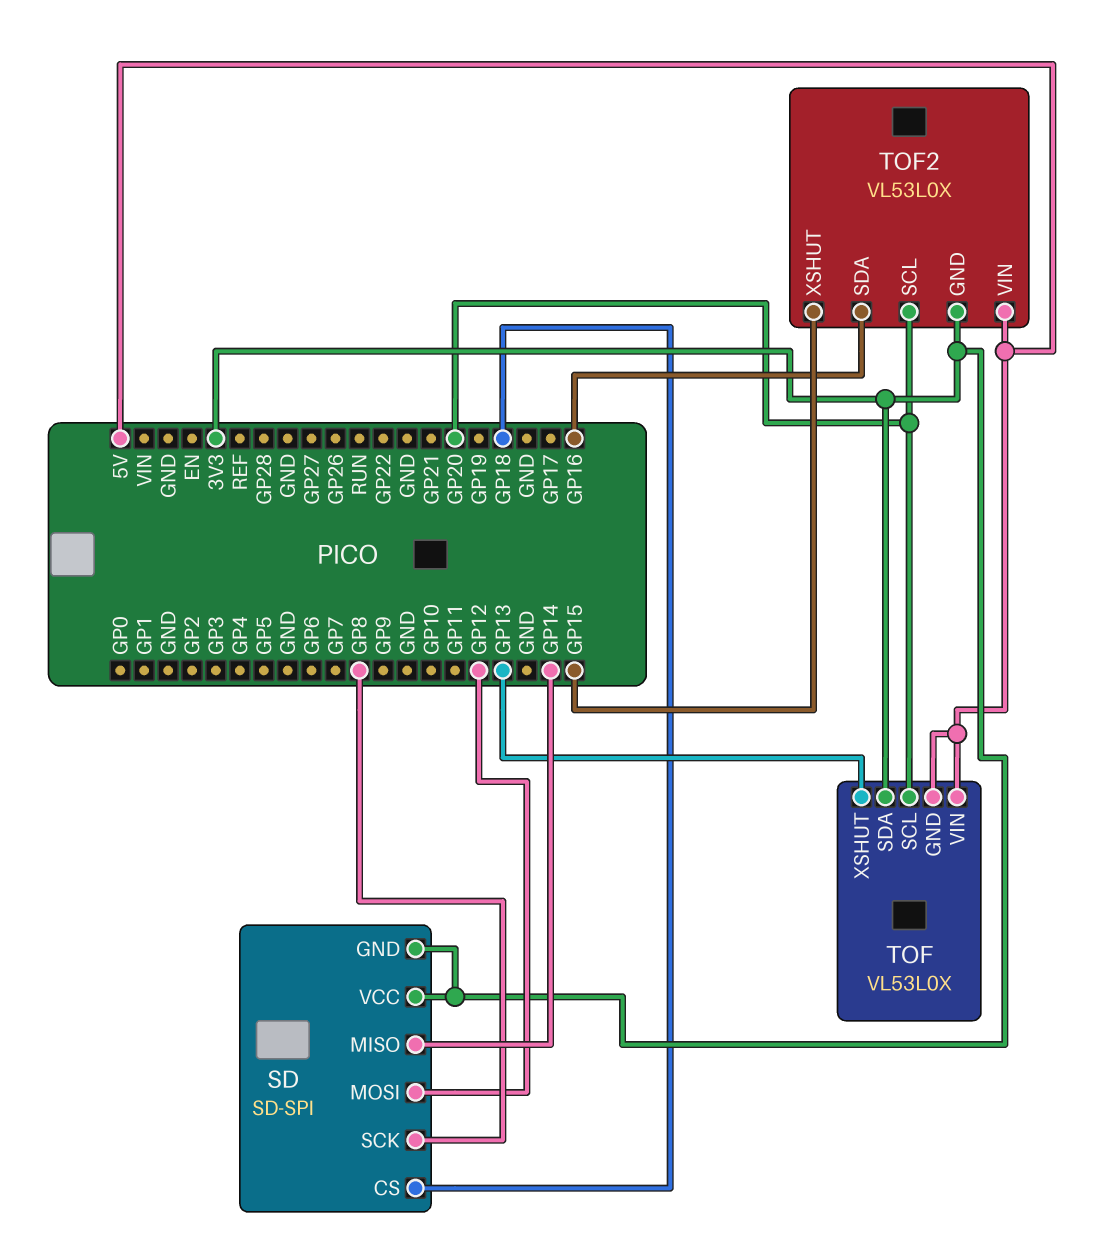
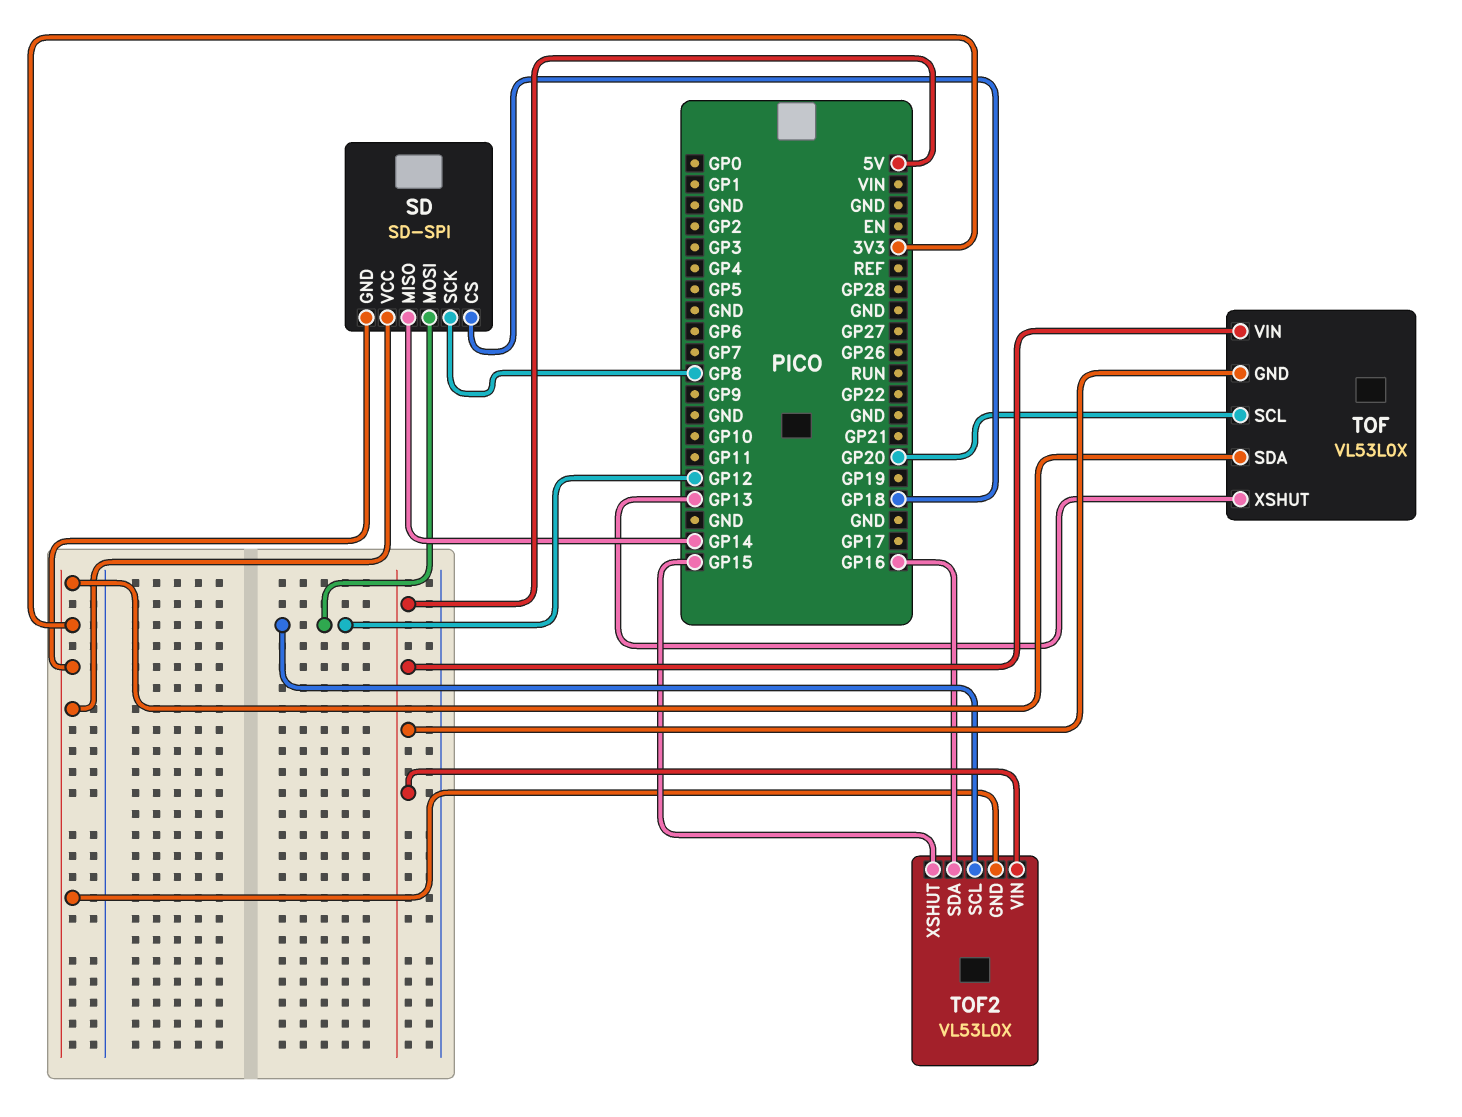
TOF2 pin SCL: GP20 -> GP12

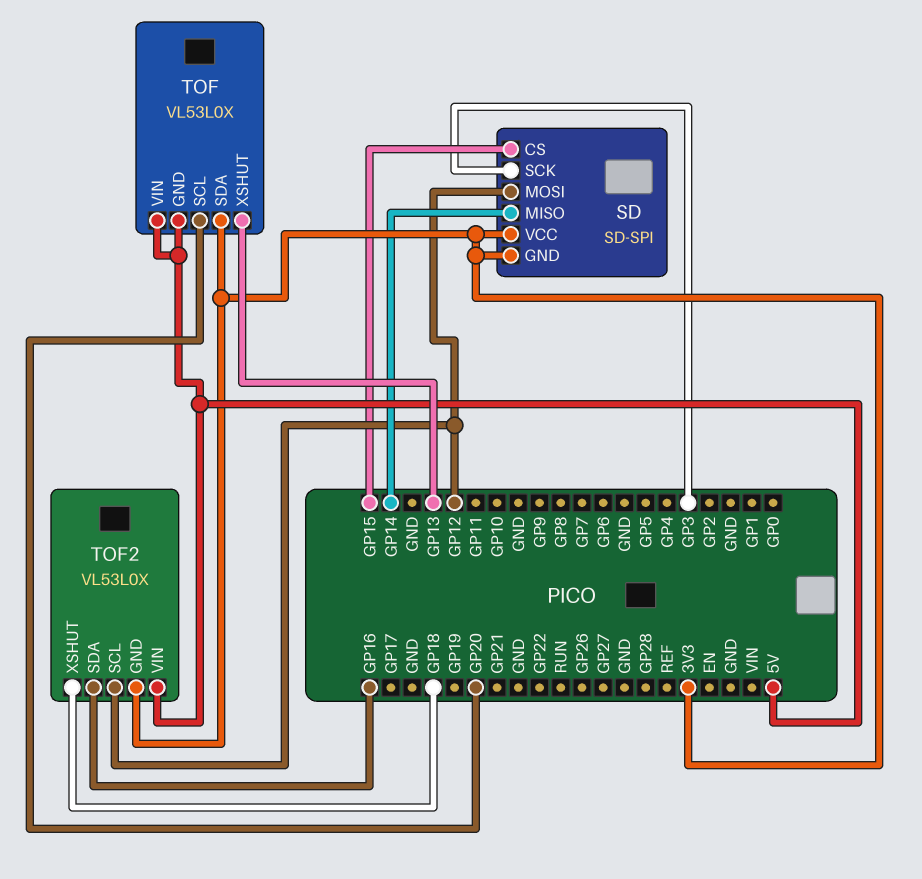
SD pin CS: GP18 -> GP15
SD pin SCK: GP8 -> GP3
TOF2 pin XSHUT: GP15 -> GP18

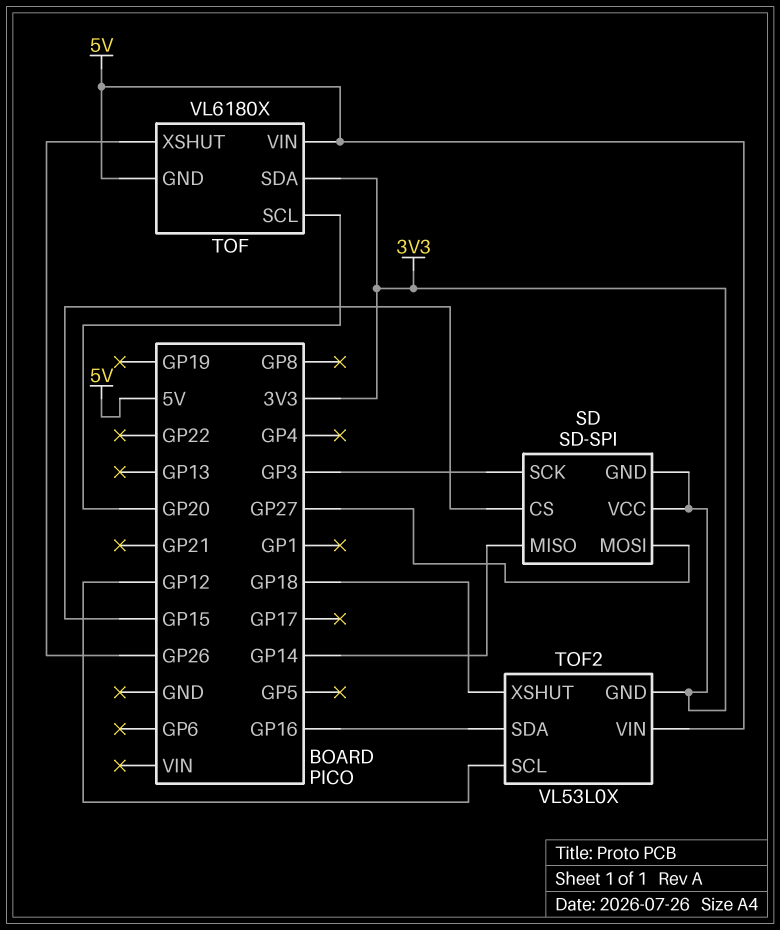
SD pin MOSI: GP12 -> GP27
TOF: VL53L0X -> VL6180X
TOF pin XSHUT: GP13 -> GP26

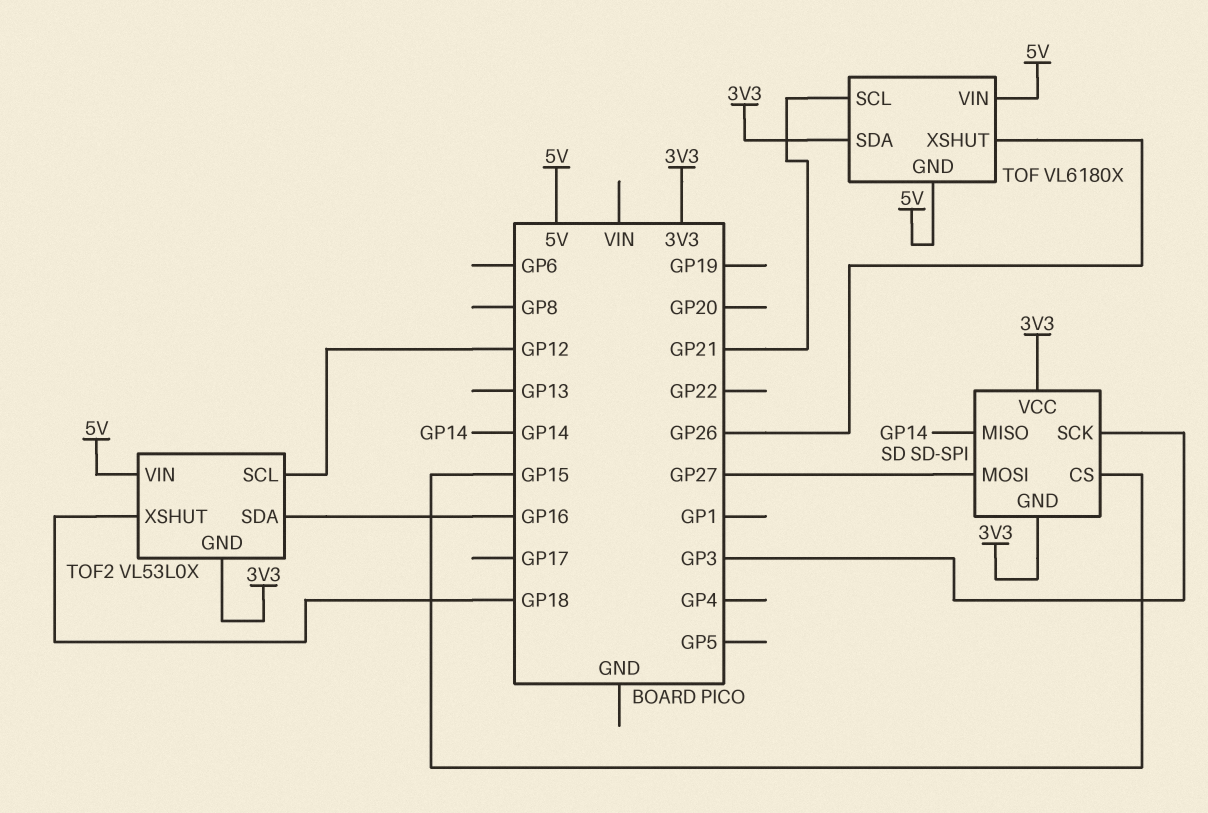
TOF pin SCL: GP20 -> GP21

